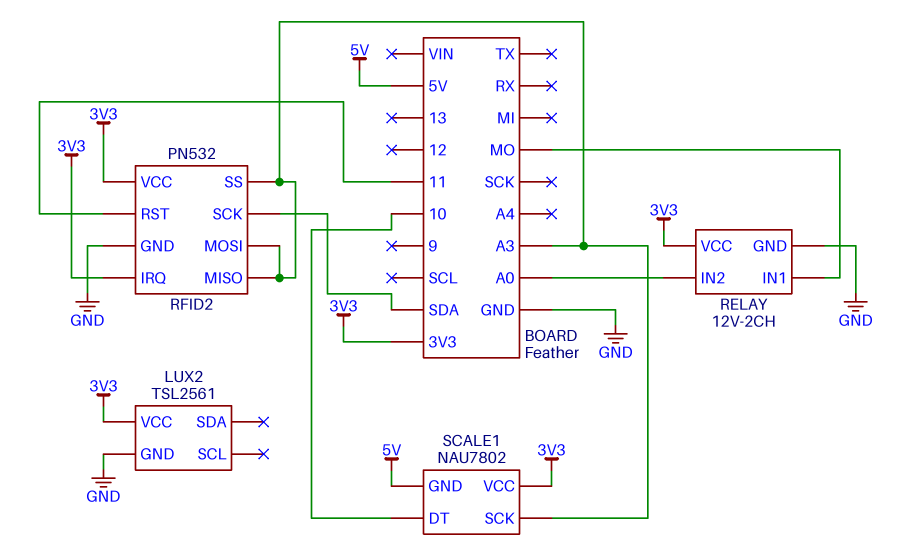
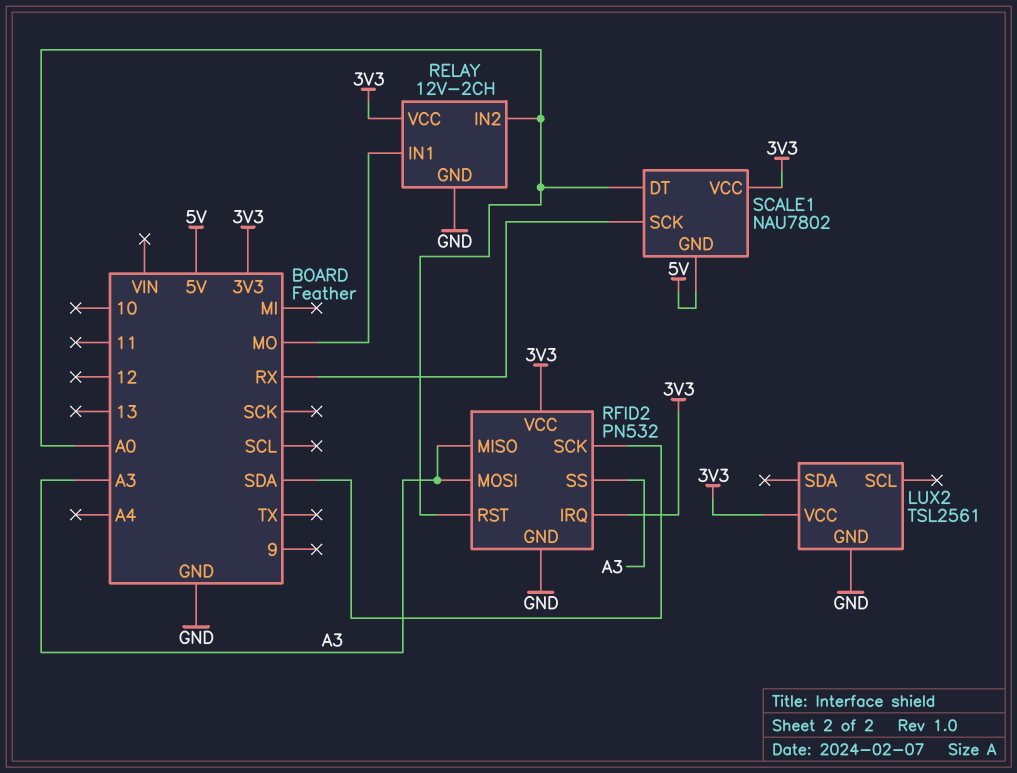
RFID2 pin RST: 11 -> A0
SCALE1 pin DT: 10 -> A0
SCALE1 pin SCK: A3 -> RX

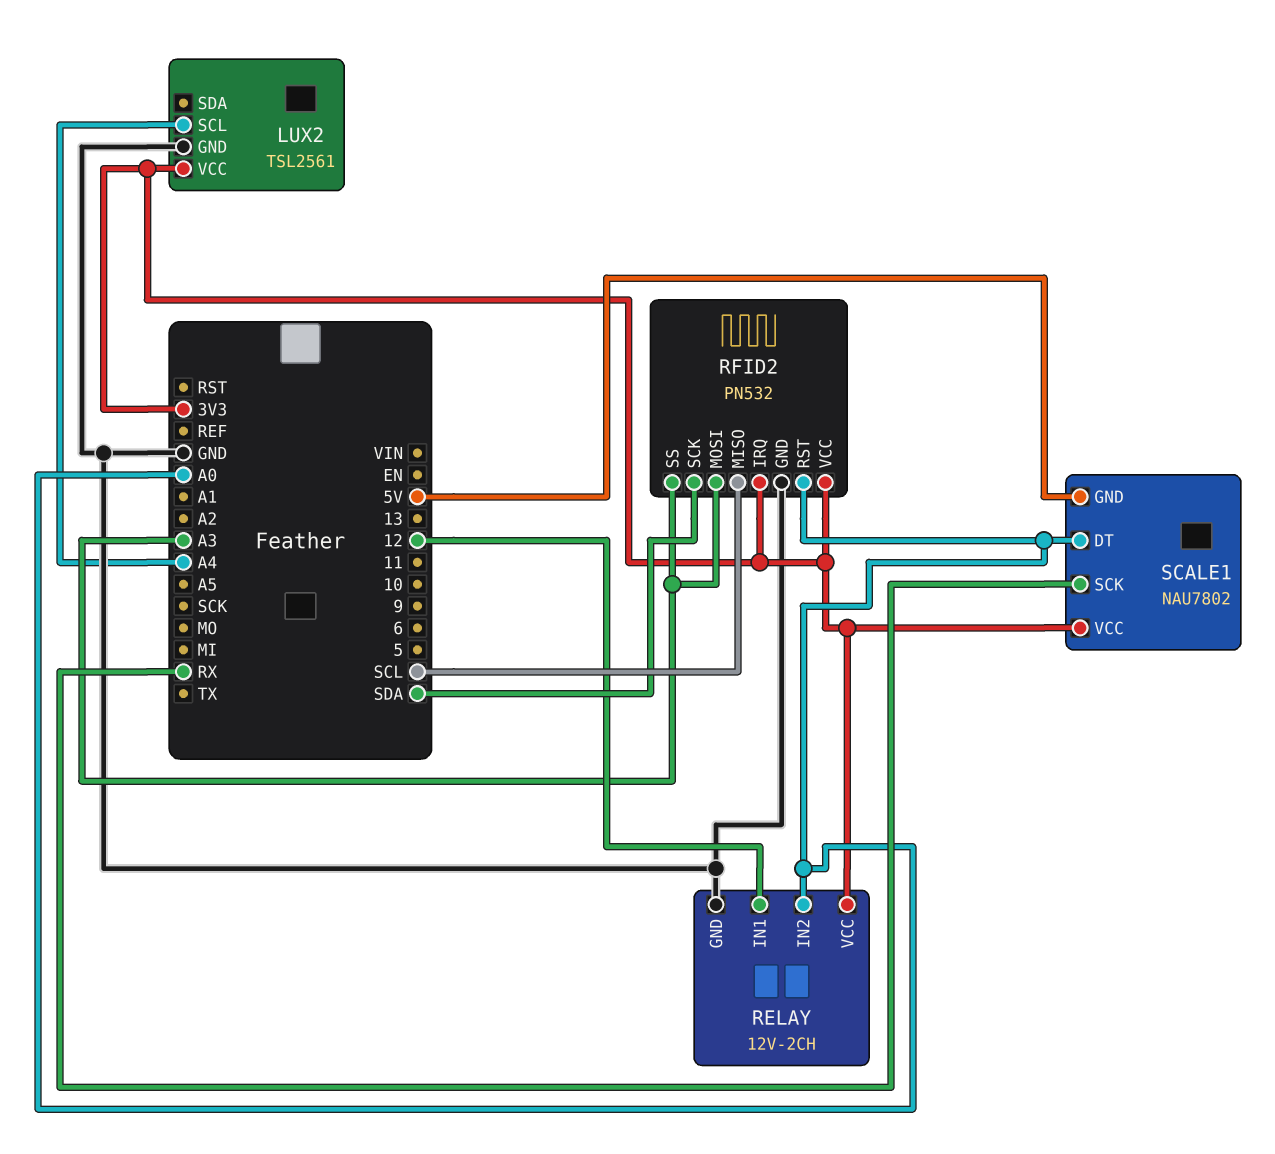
LUX2 pin SCL: none -> A4
RELAY pin IN1: MO -> 12
RFID2 pin MISO: A3 -> SCL

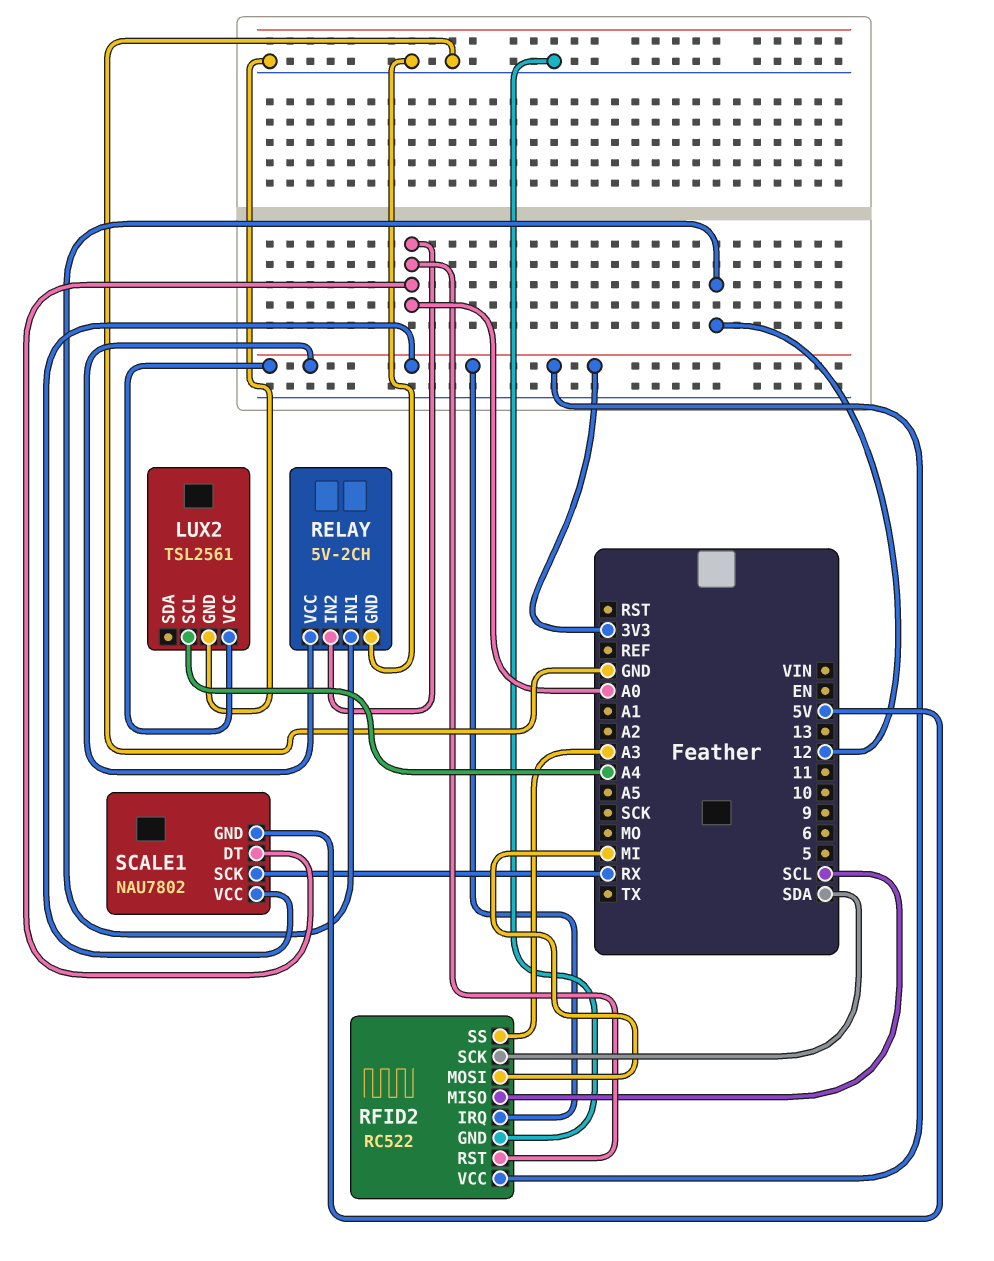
RELAY: 12V-2CH -> 5V-2CH
RFID2: PN532 -> RC522
RFID2 pin MOSI: A3 -> MI

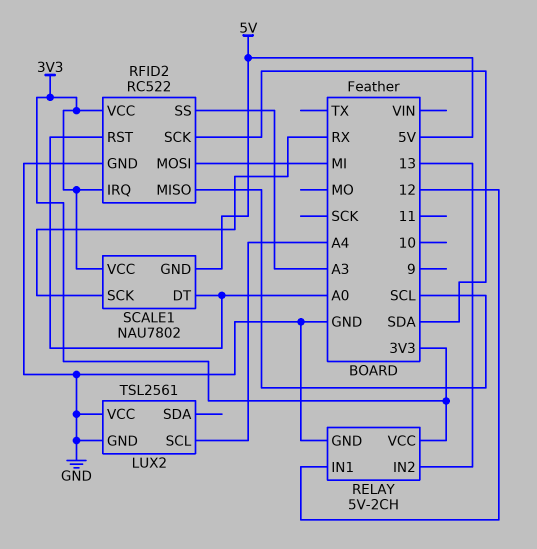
LUX2 pin VCC: 3V3 -> GND
RELAY pin IN2: A0 -> 13

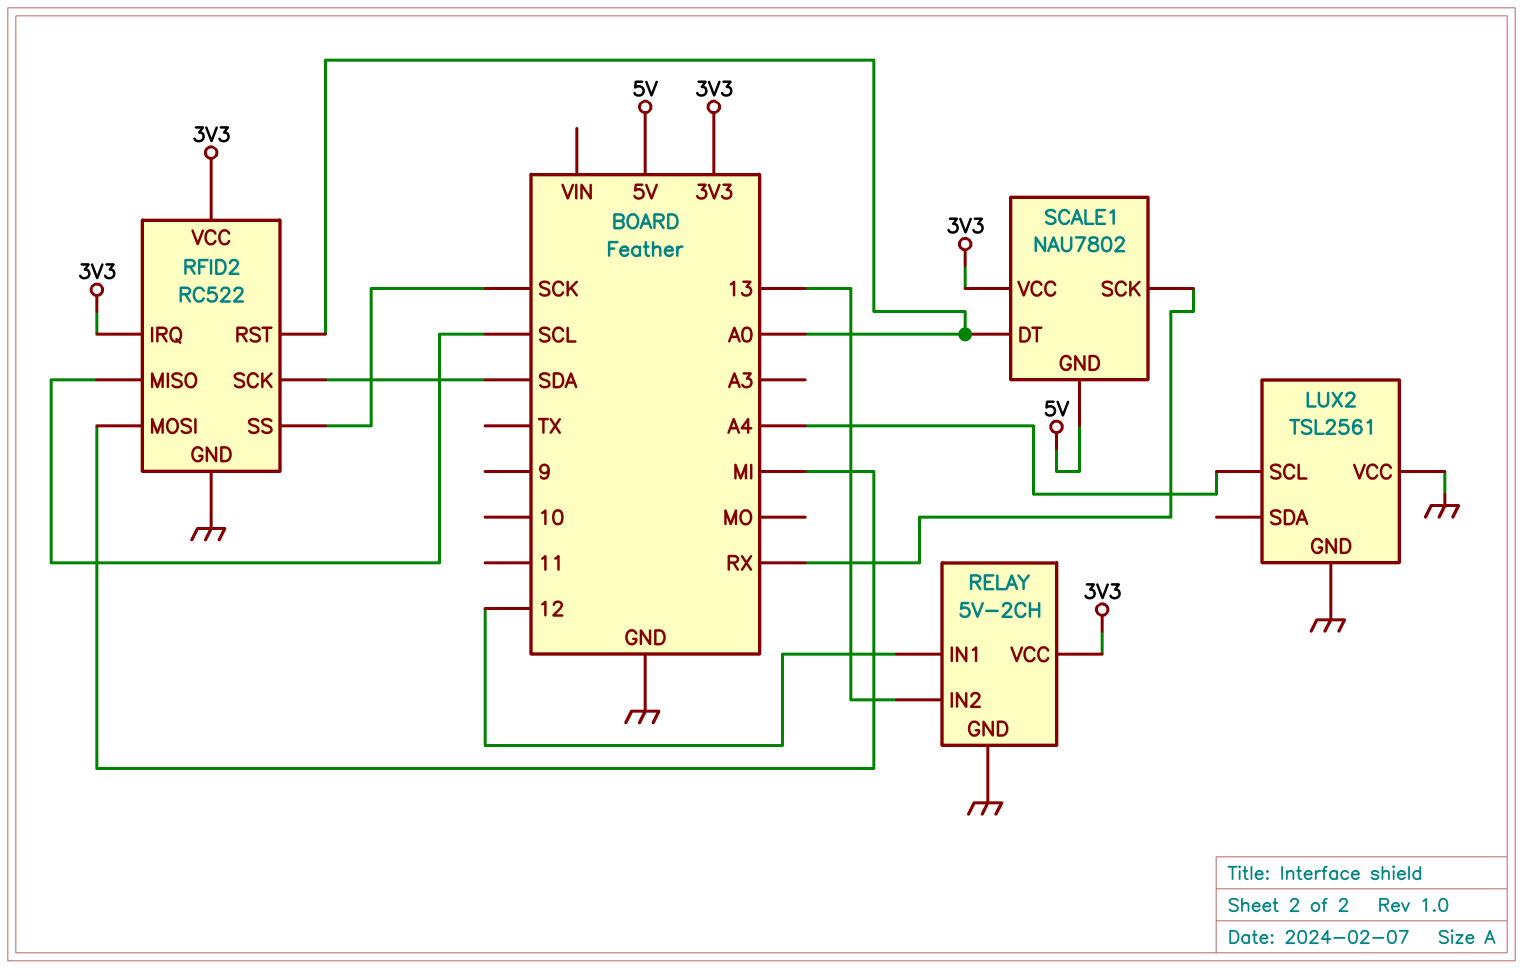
RFID2 pin SS: A3 -> SCK

